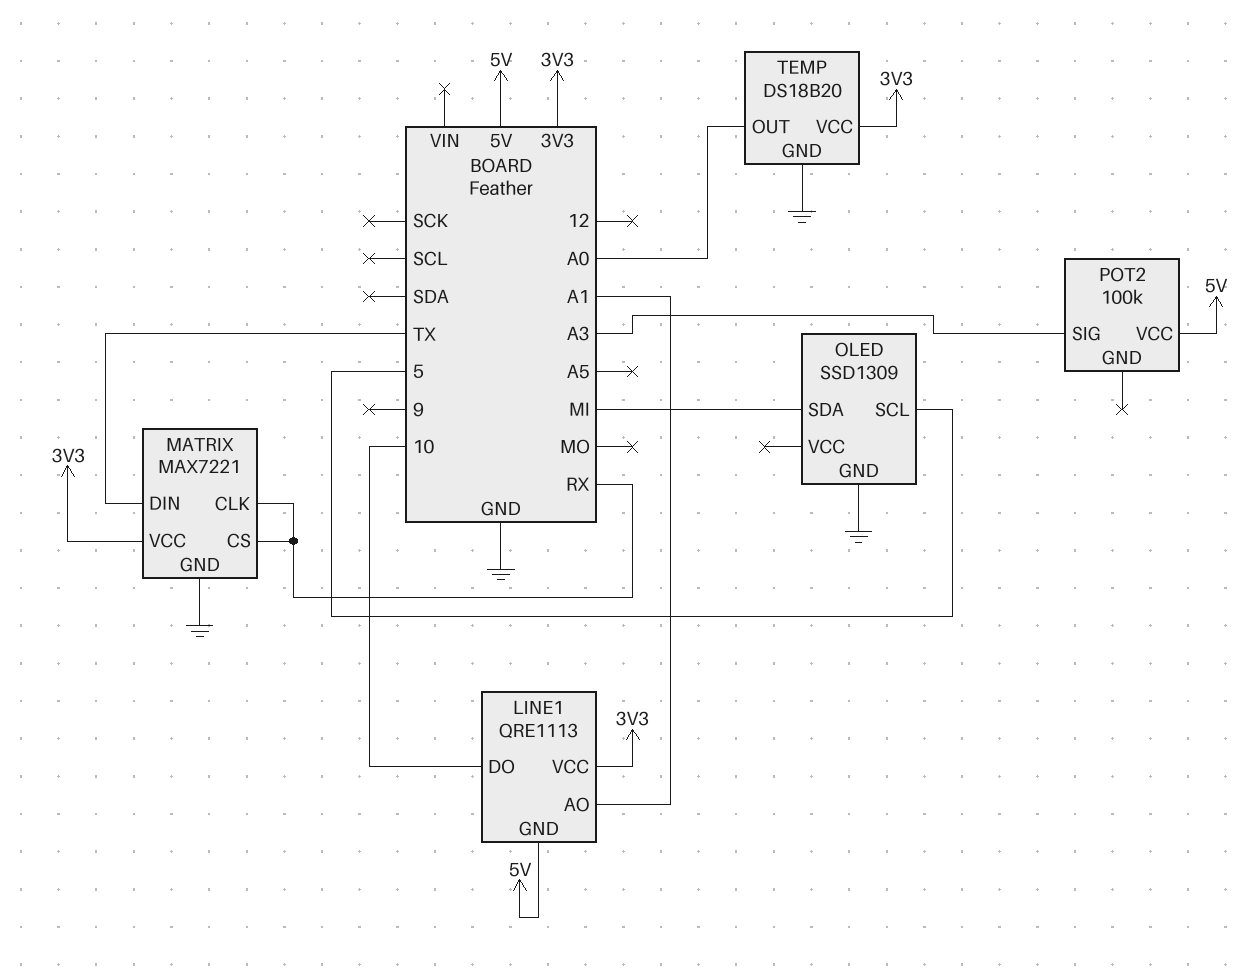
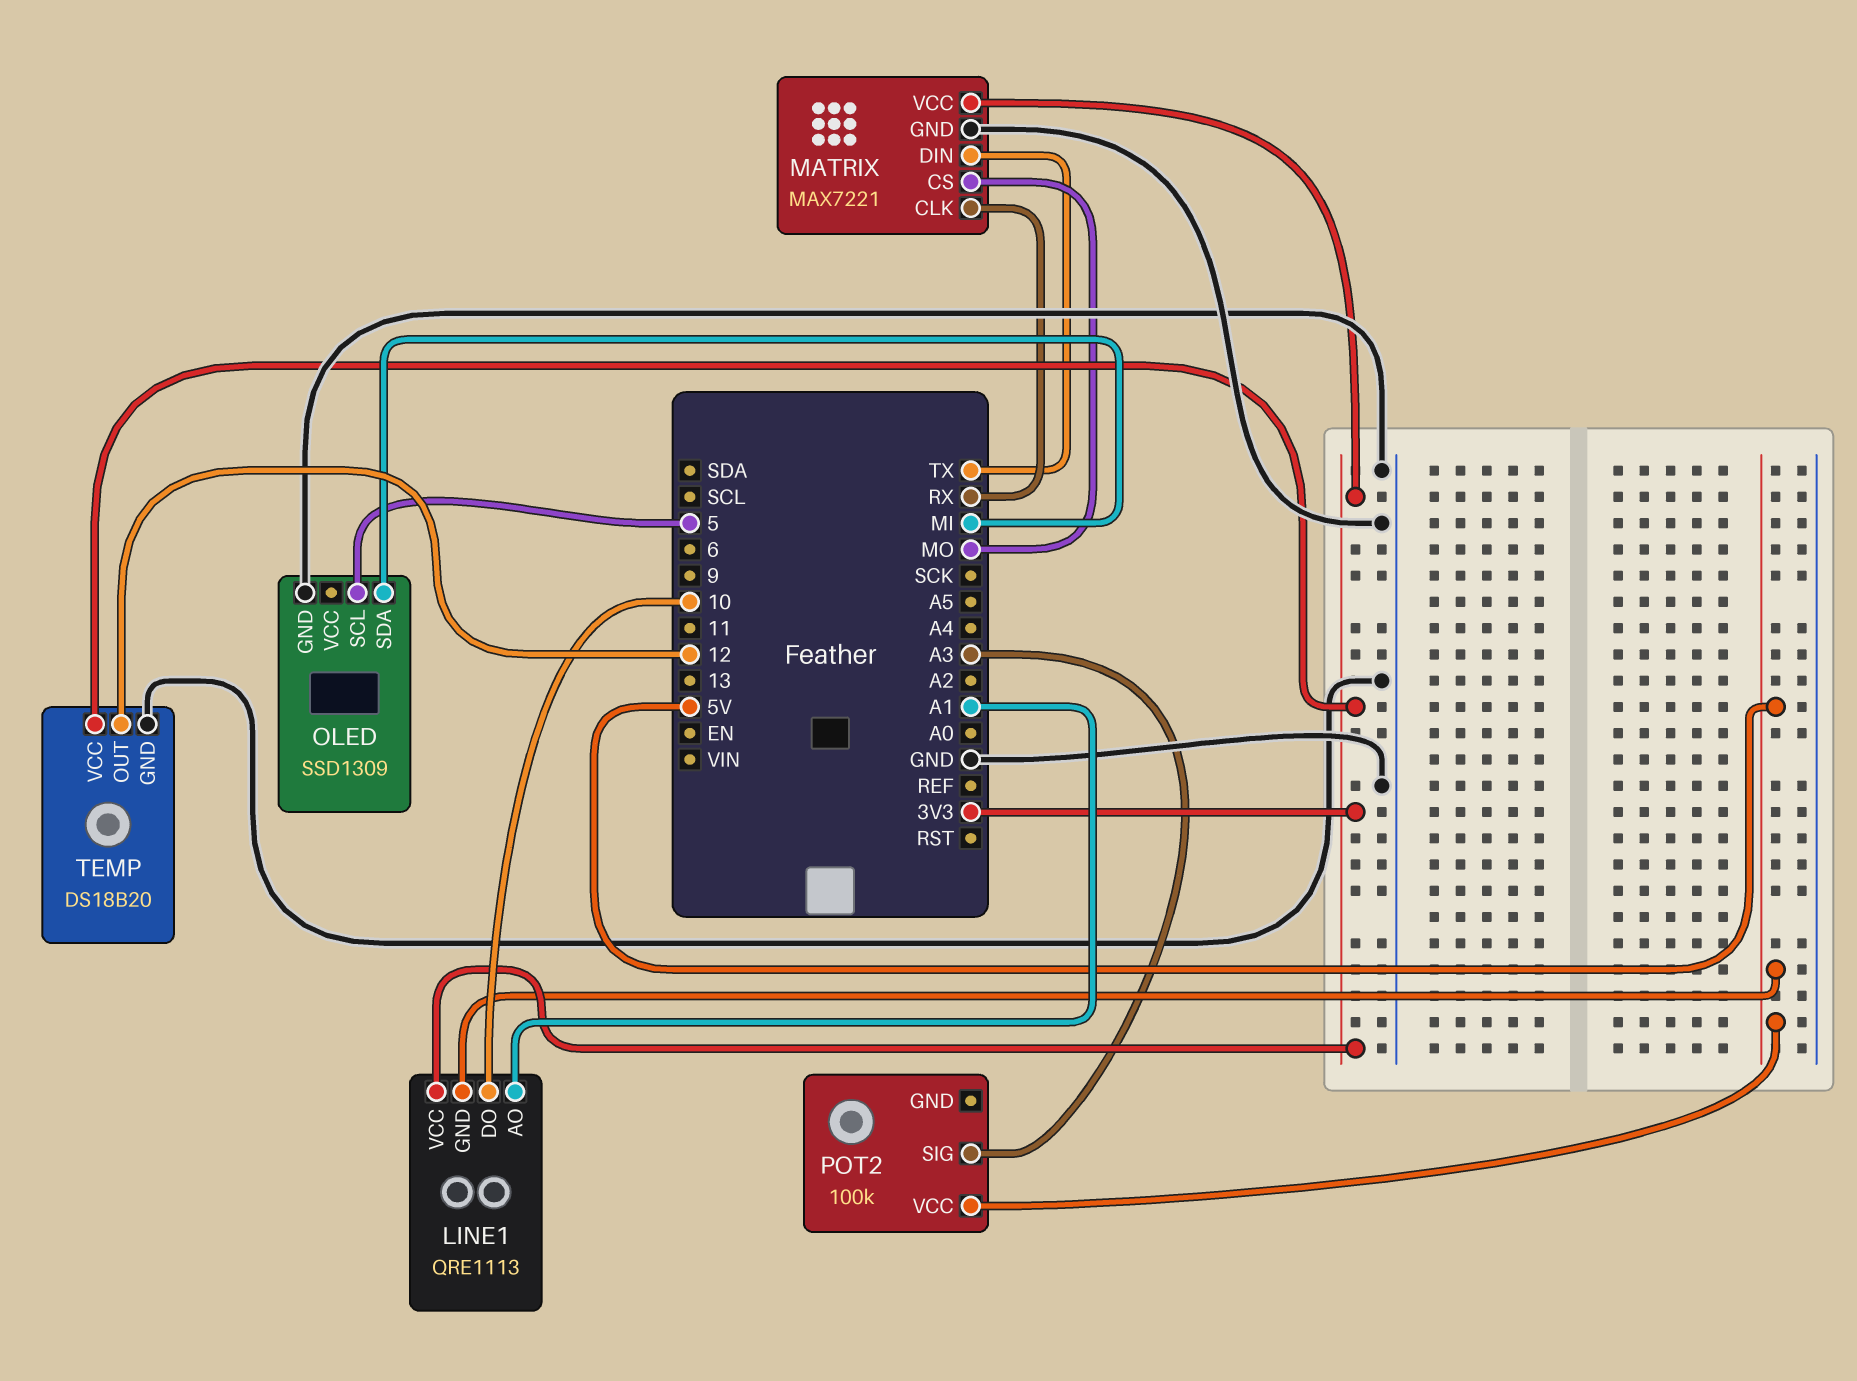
MATRIX pin CS: RX -> MO
TEMP pin OUT: A0 -> 12

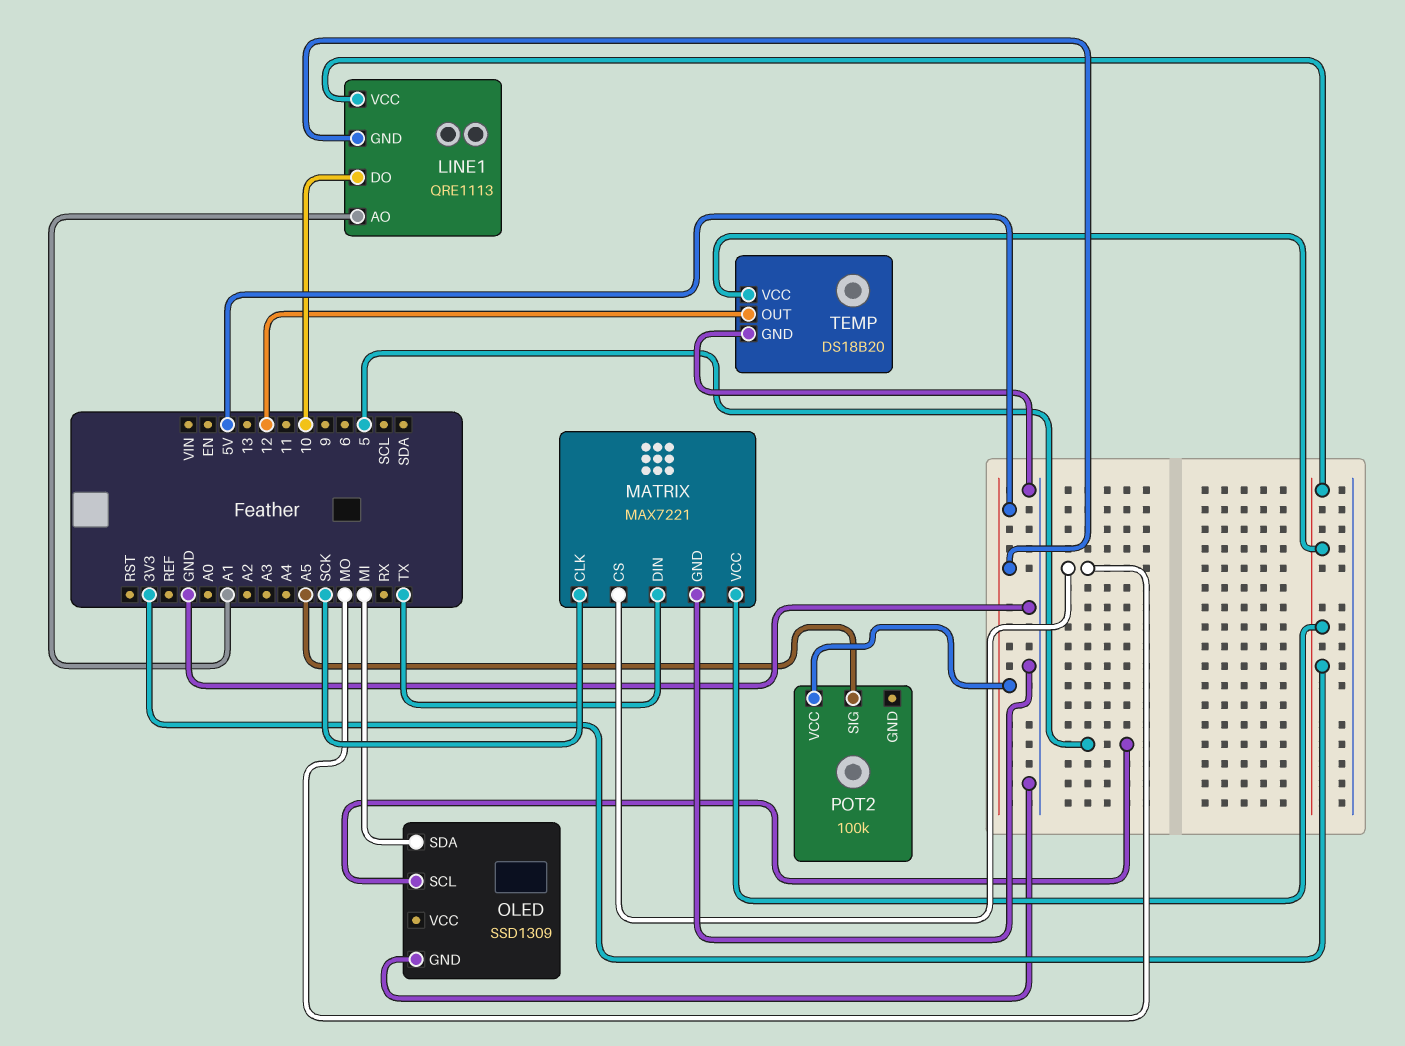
MATRIX pin CLK: RX -> SCK
POT2 pin SIG: A3 -> A5

